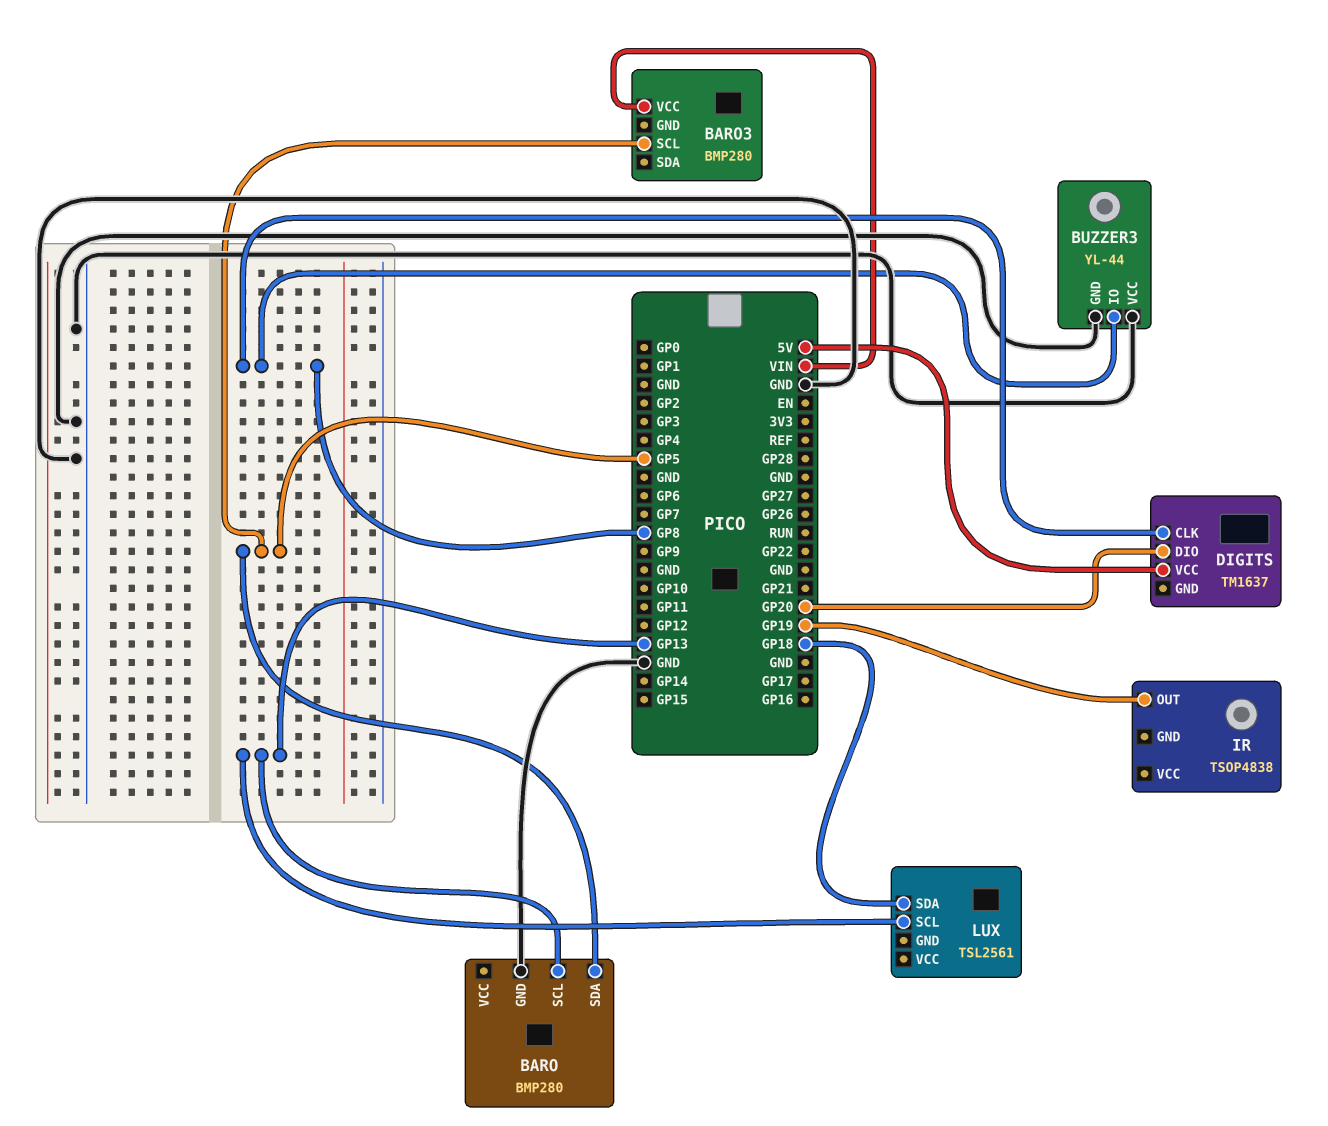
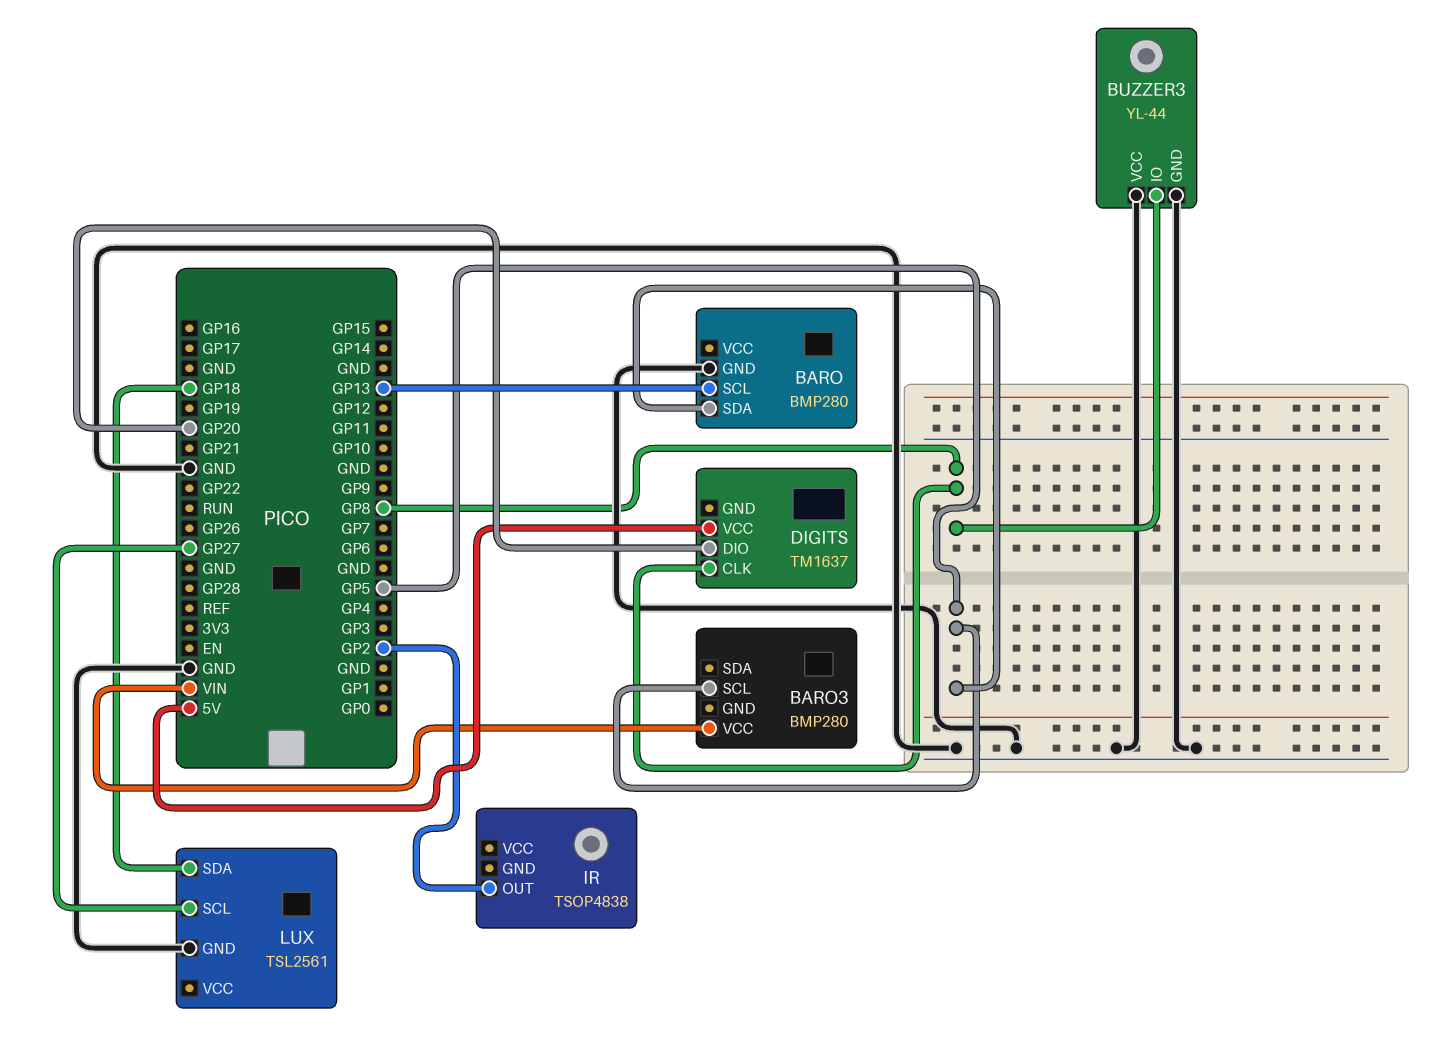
IR pin OUT: GP19 -> GP2
LUX pin GND: none -> GND
LUX pin SCL: GP13 -> GP27

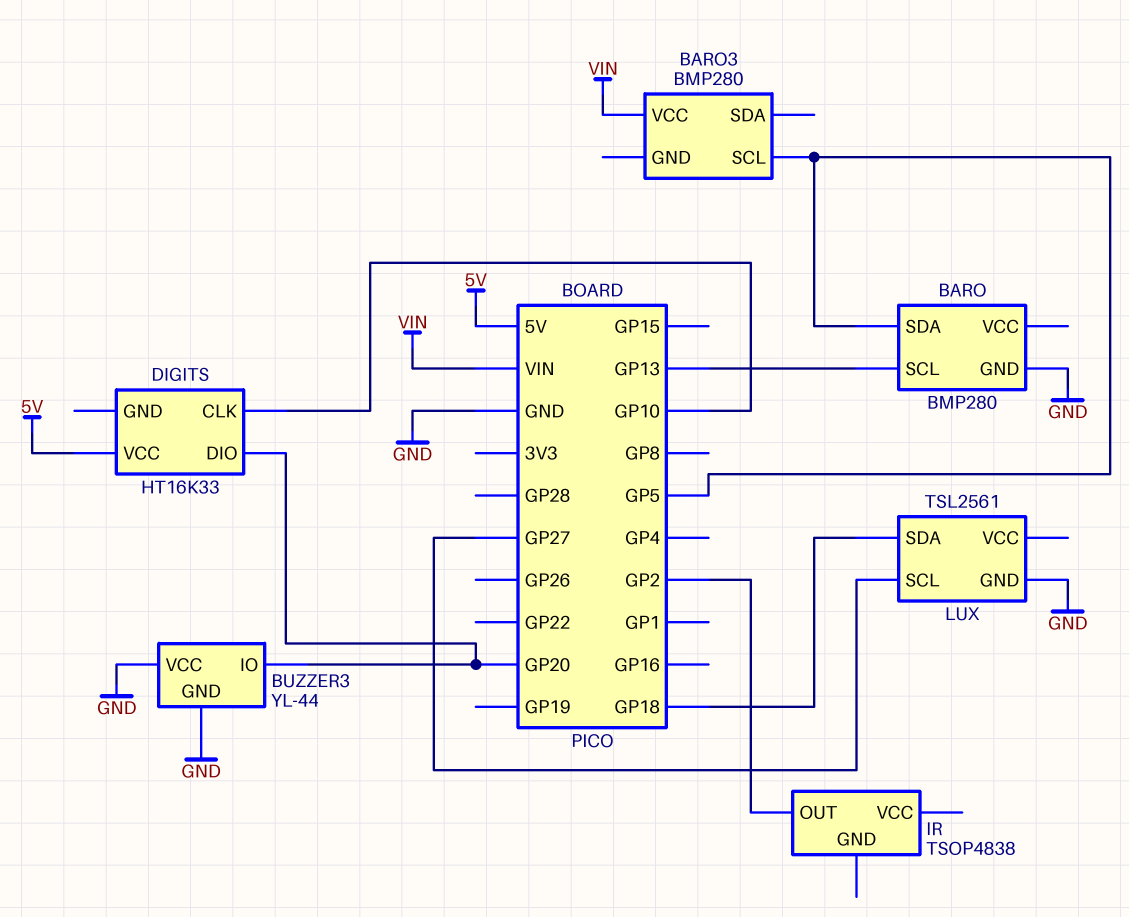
BUZZER3 pin IO: GP8 -> GP20
DIGITS: TM1637 -> HT16K33
DIGITS pin CLK: GP8 -> GP10

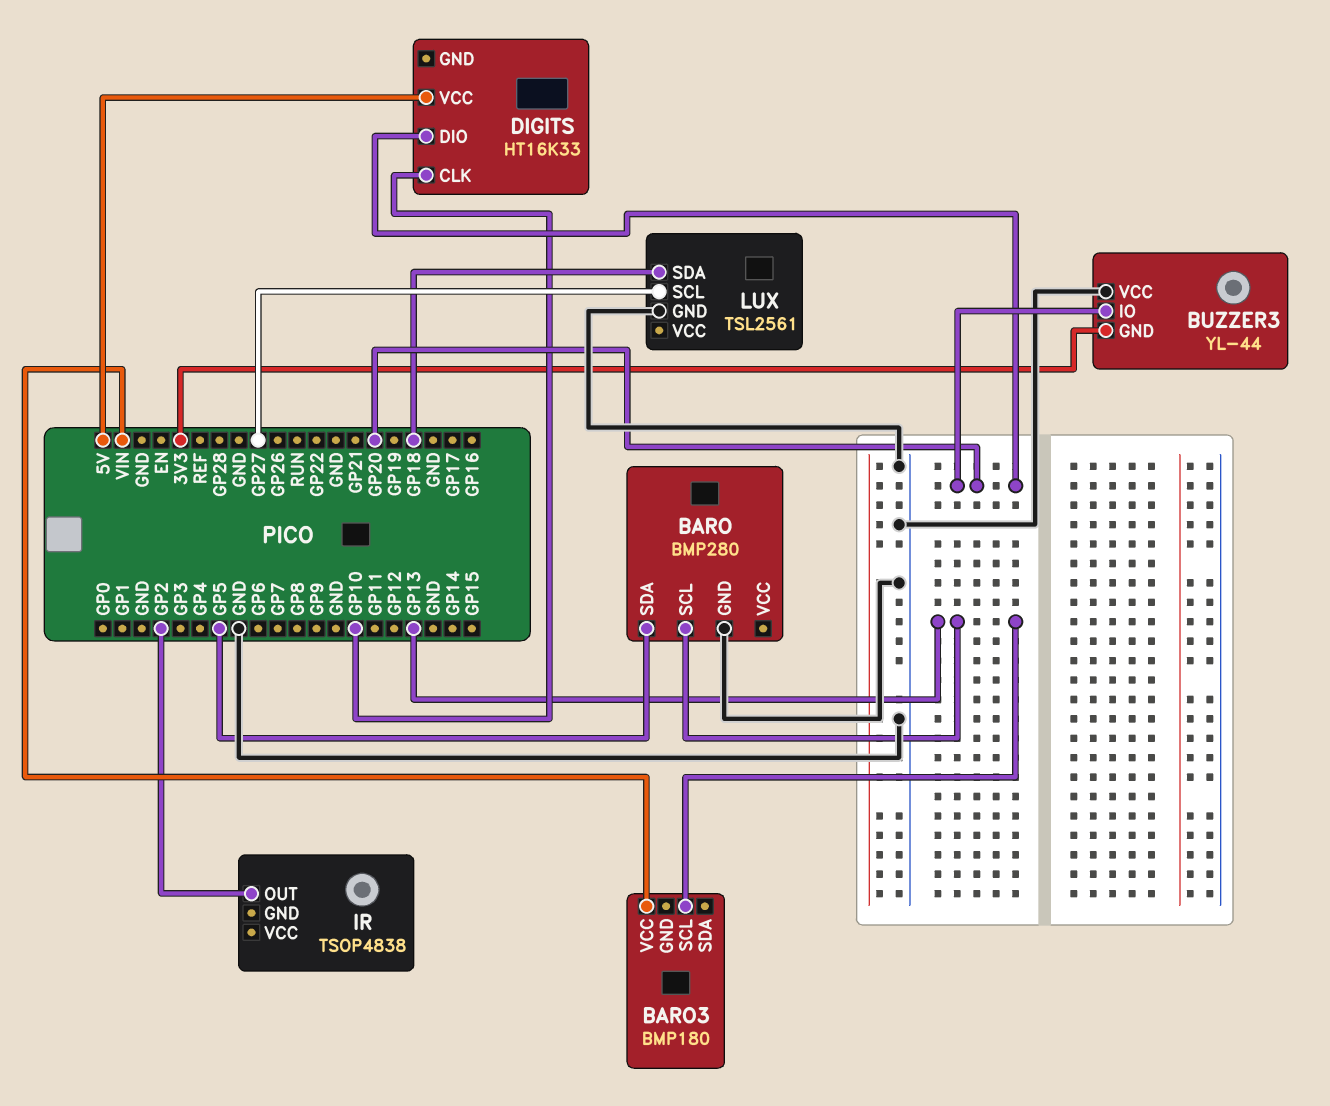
BARO3: BMP280 -> BMP180
BARO3 pin SCL: GP5 -> GP13
BUZZER3 pin GND: GND -> 3V3

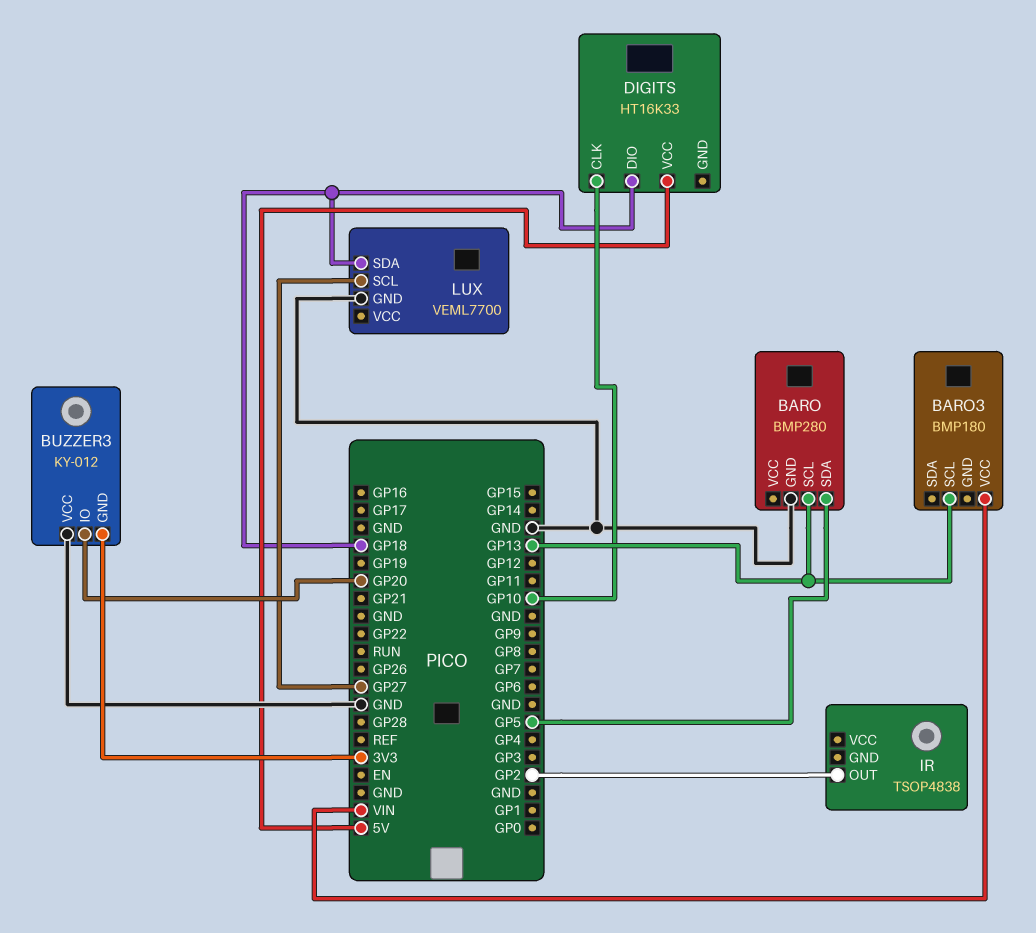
BUZZER3: YL-44 -> KY-012
DIGITS pin DIO: GP20 -> GP18
LUX: TSL2561 -> VEML7700

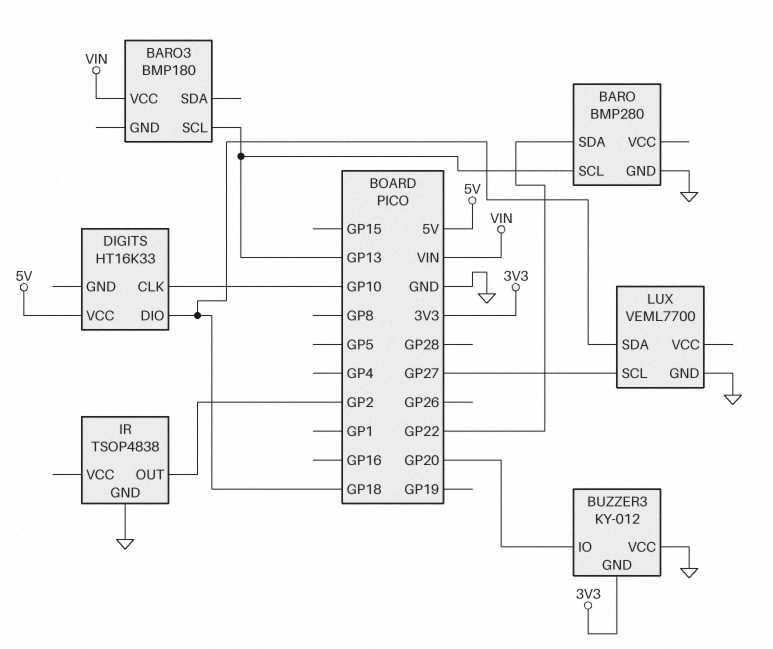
BARO pin SDA: GP5 -> GP22
IR pin GND: none -> GND

